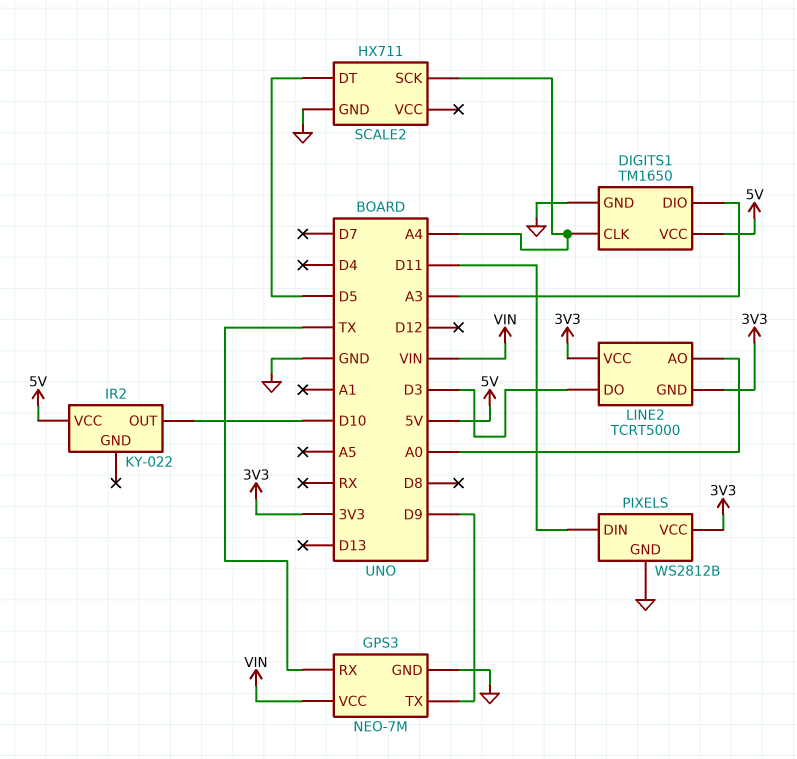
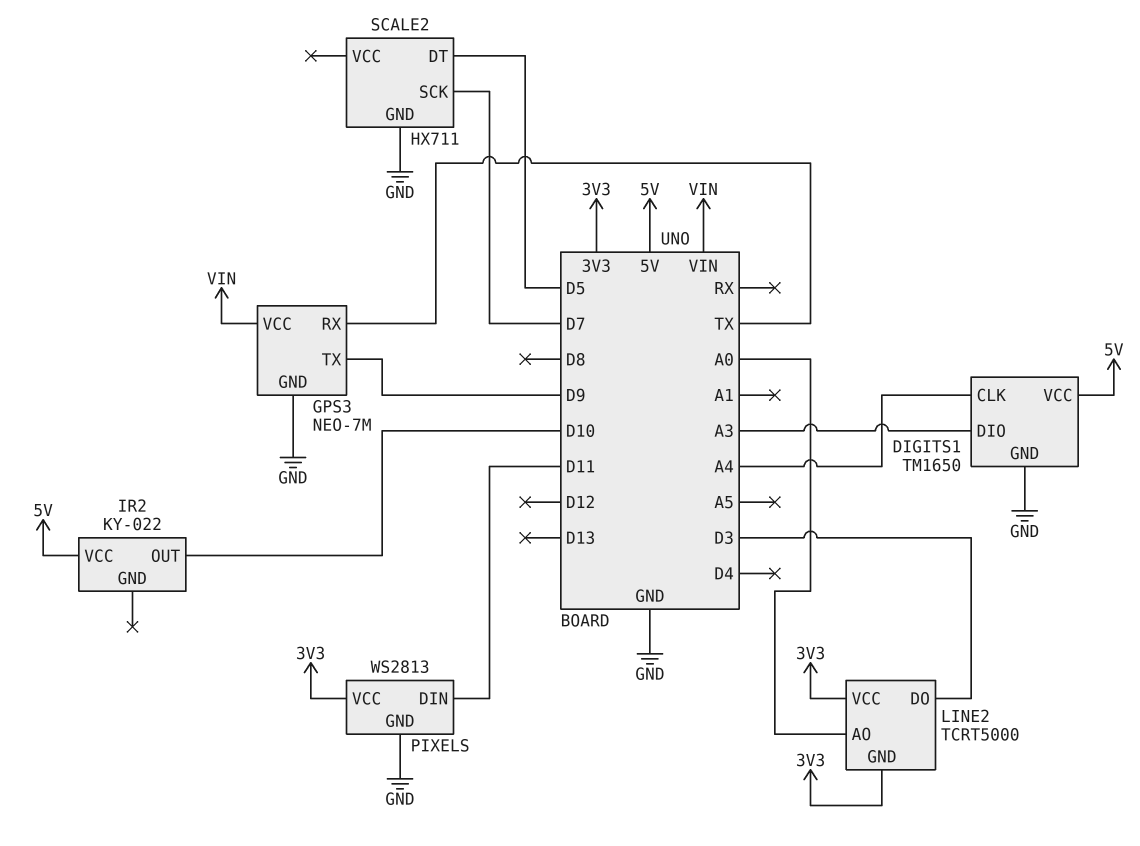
PIXELS: WS2812B -> WS2813
SCALE2 pin SCK: A4 -> D7

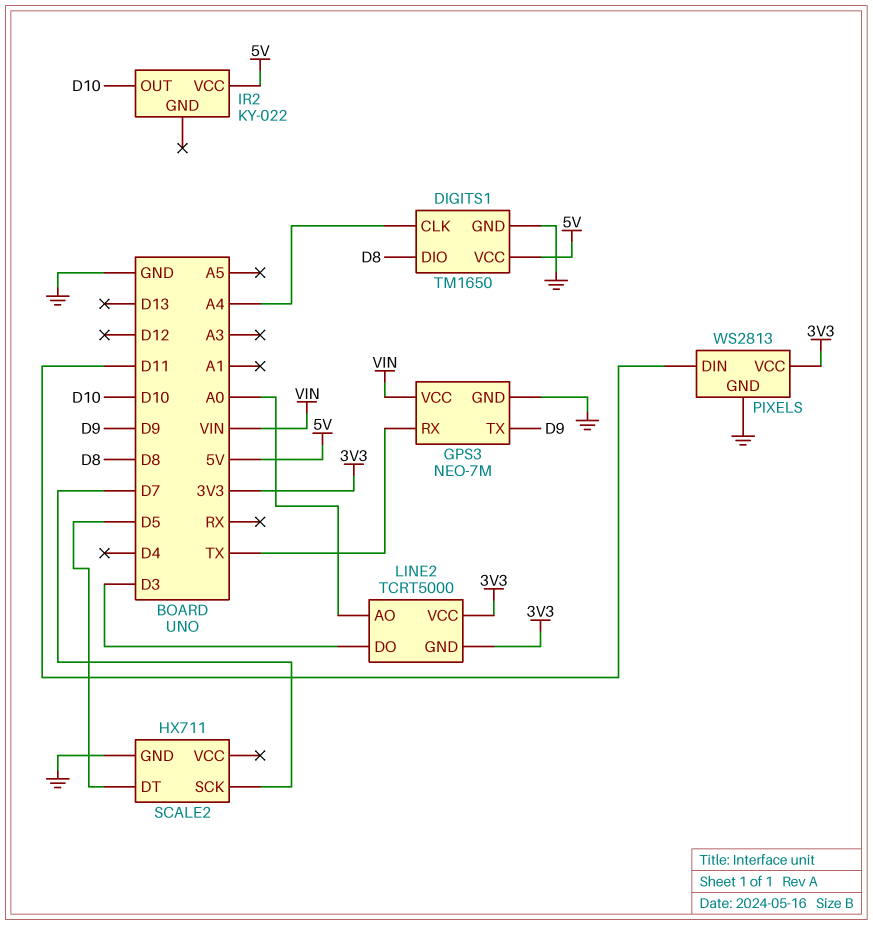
DIGITS1 pin DIO: A3 -> D8

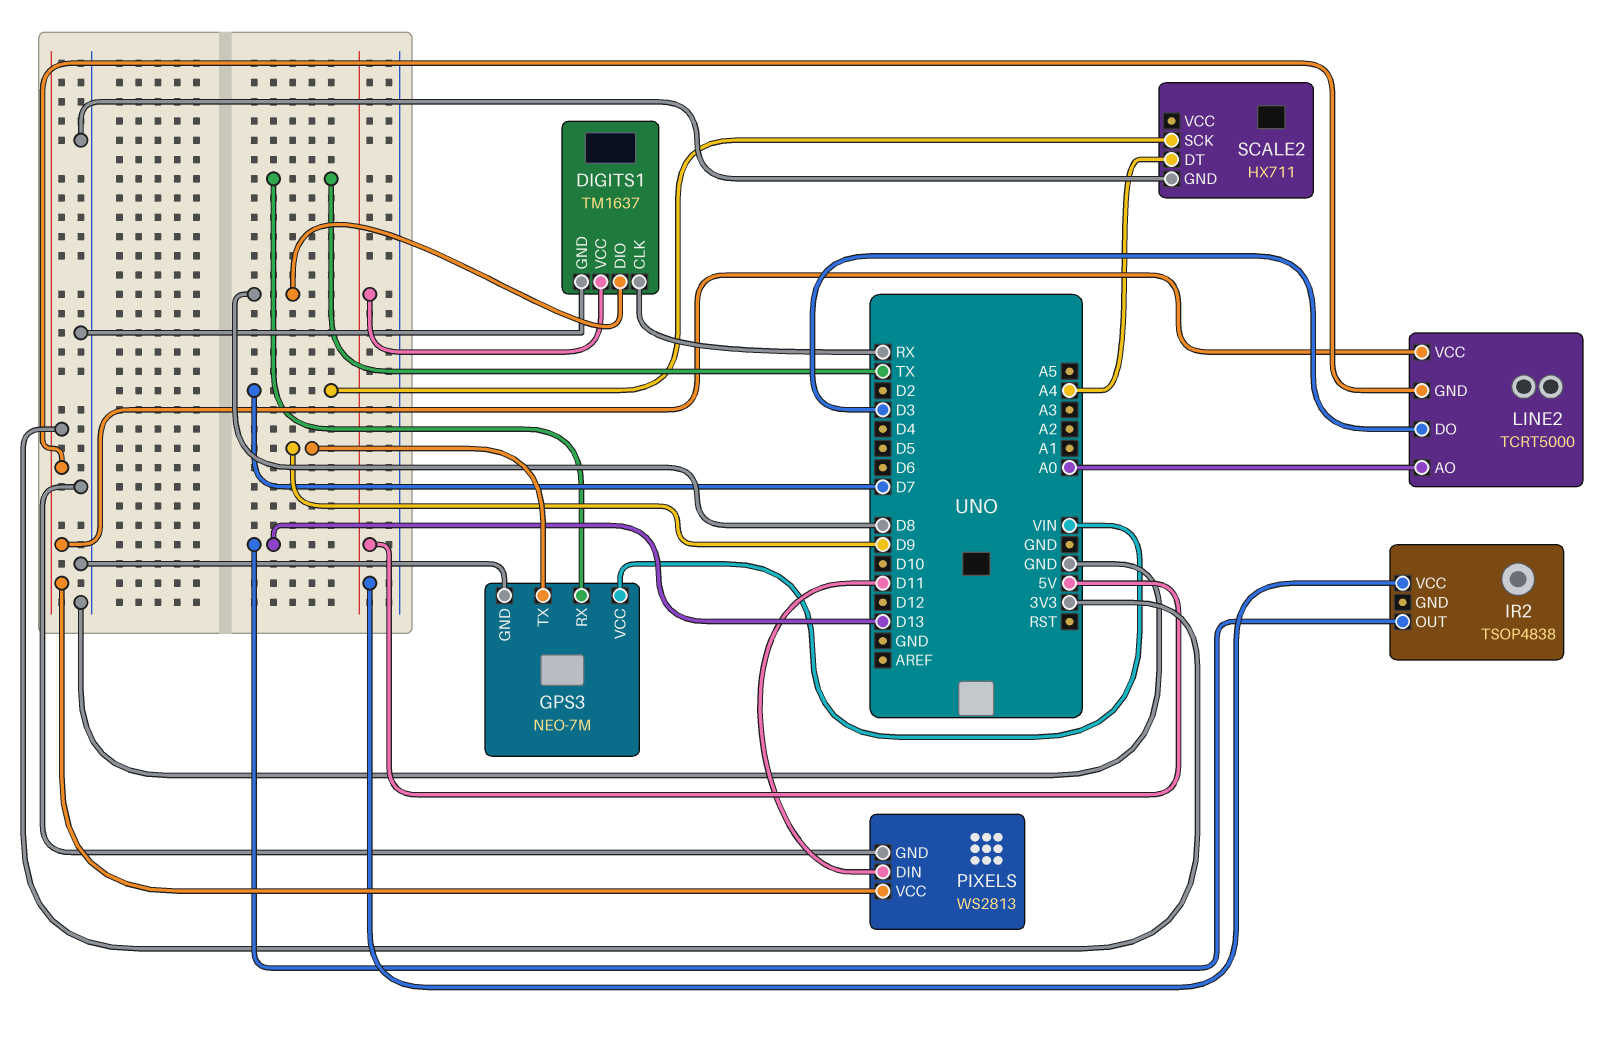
DIGITS1: TM1650 -> TM1637
DIGITS1 pin CLK: A4 -> RX
IR2: KY-022 -> TSOP4838
IR2 pin OUT: D10 -> D13
SCALE2 pin DT: D5 -> A4

